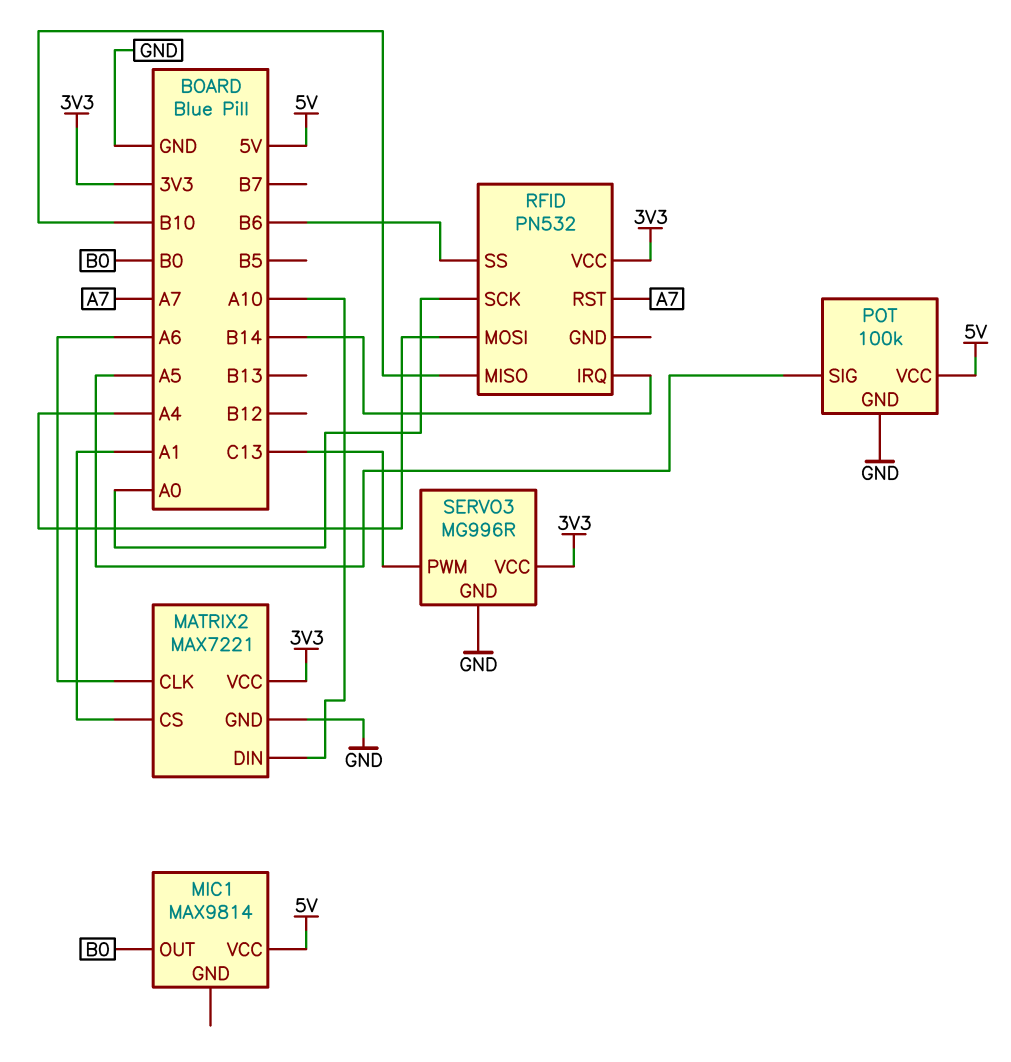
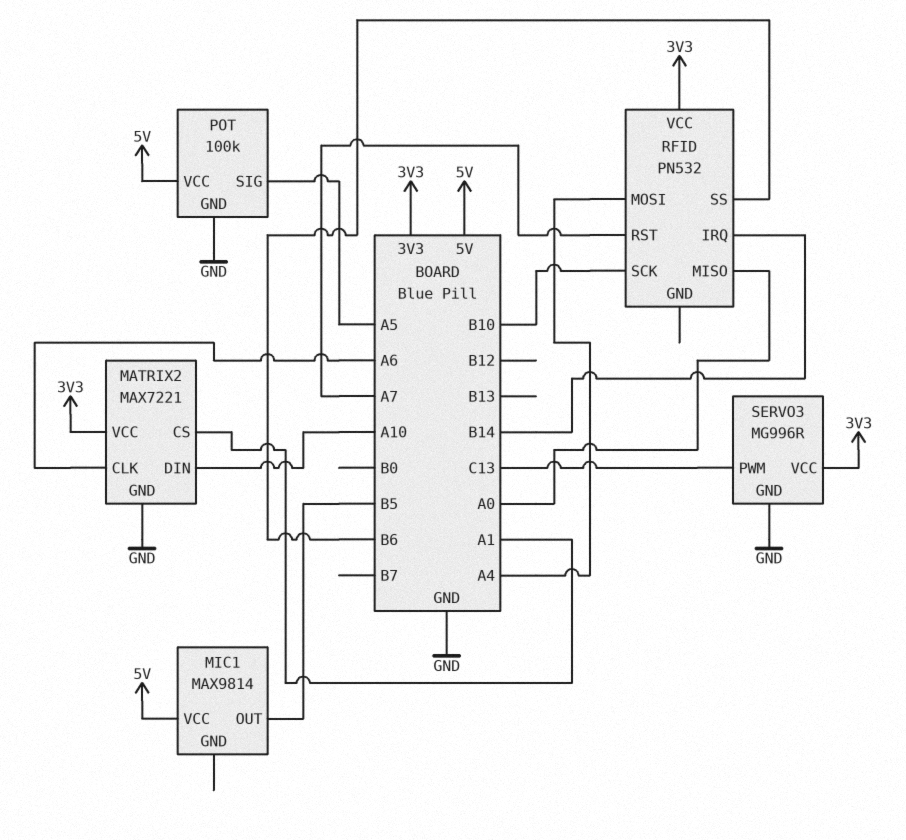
MIC1 pin OUT: B0 -> B5
RFID pin MISO: B10 -> A0
RFID pin SCK: A0 -> B10

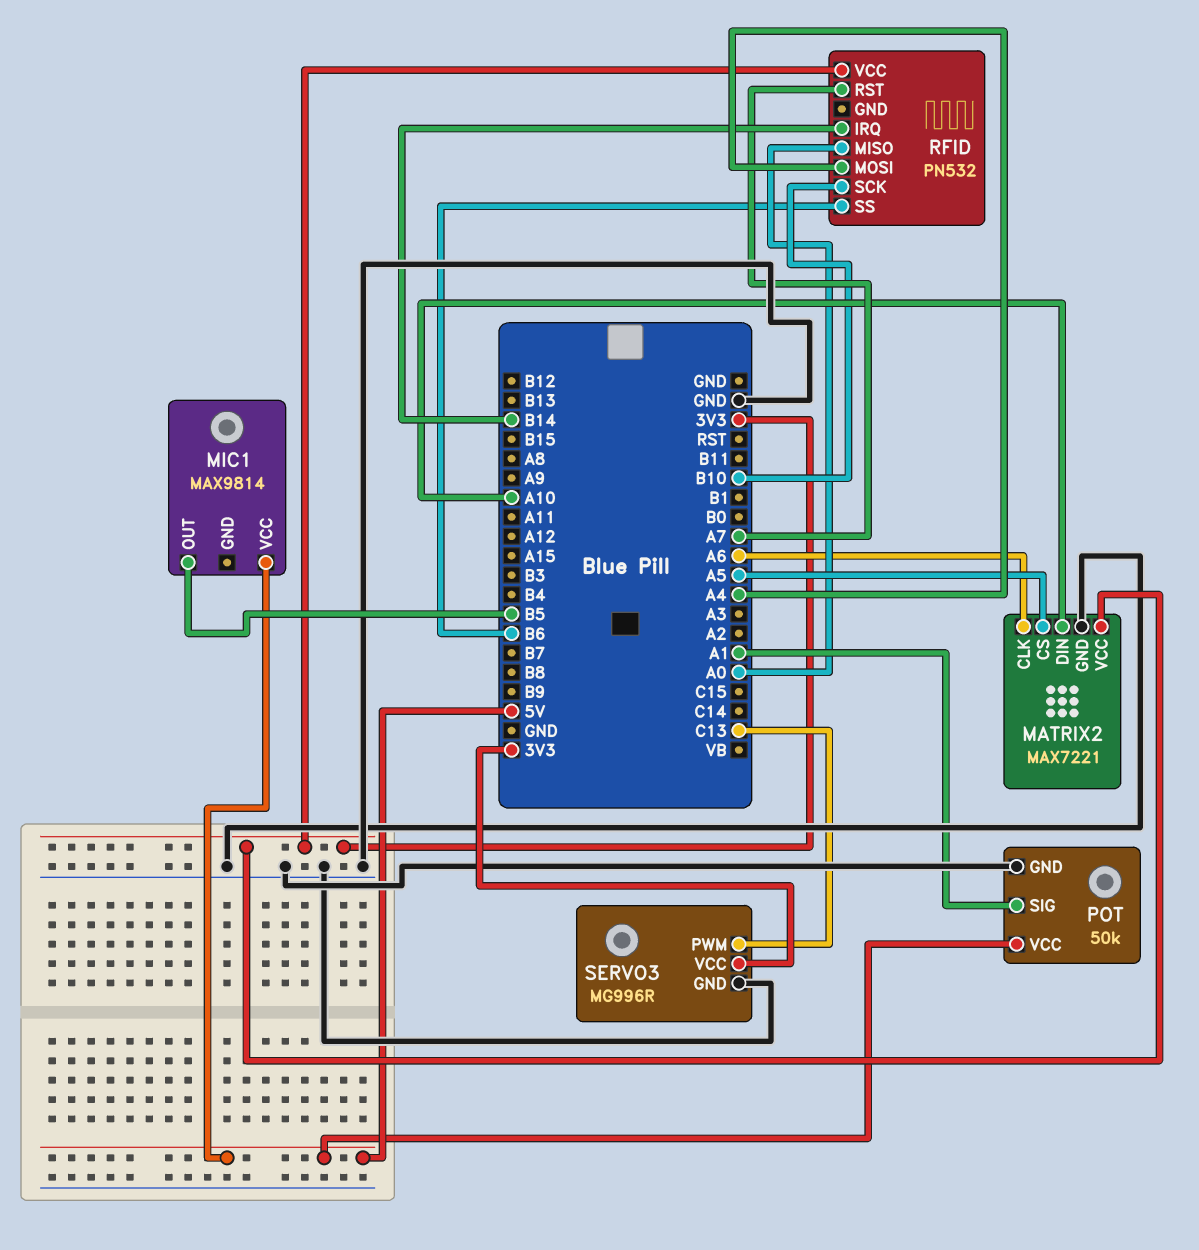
MATRIX2 pin CS: A1 -> A5
POT: 100k -> 50k
POT pin SIG: A5 -> A1

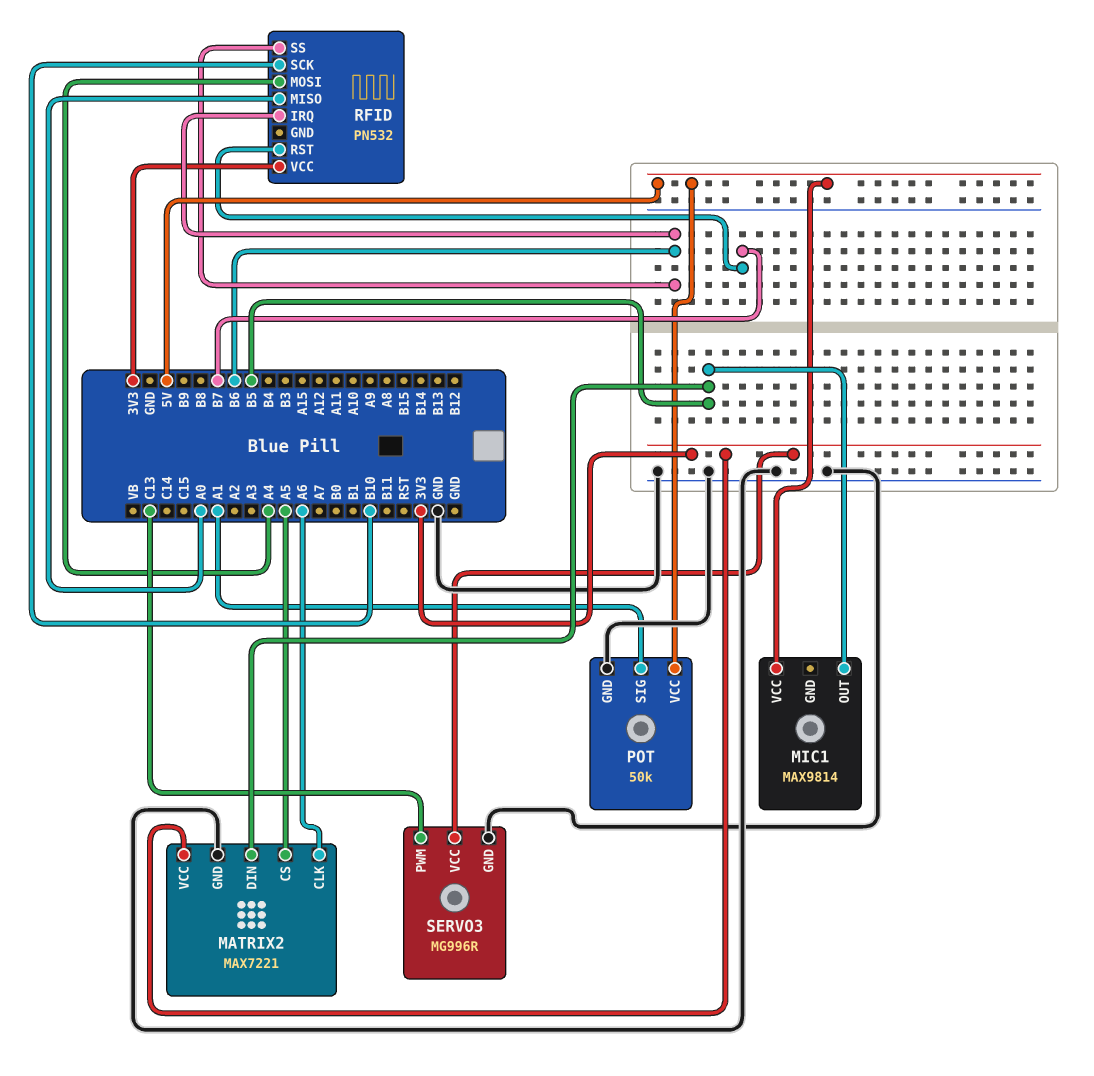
MATRIX2 pin DIN: A10 -> B5
RFID pin IRQ: B14 -> B6
RFID pin RST: A7 -> B7

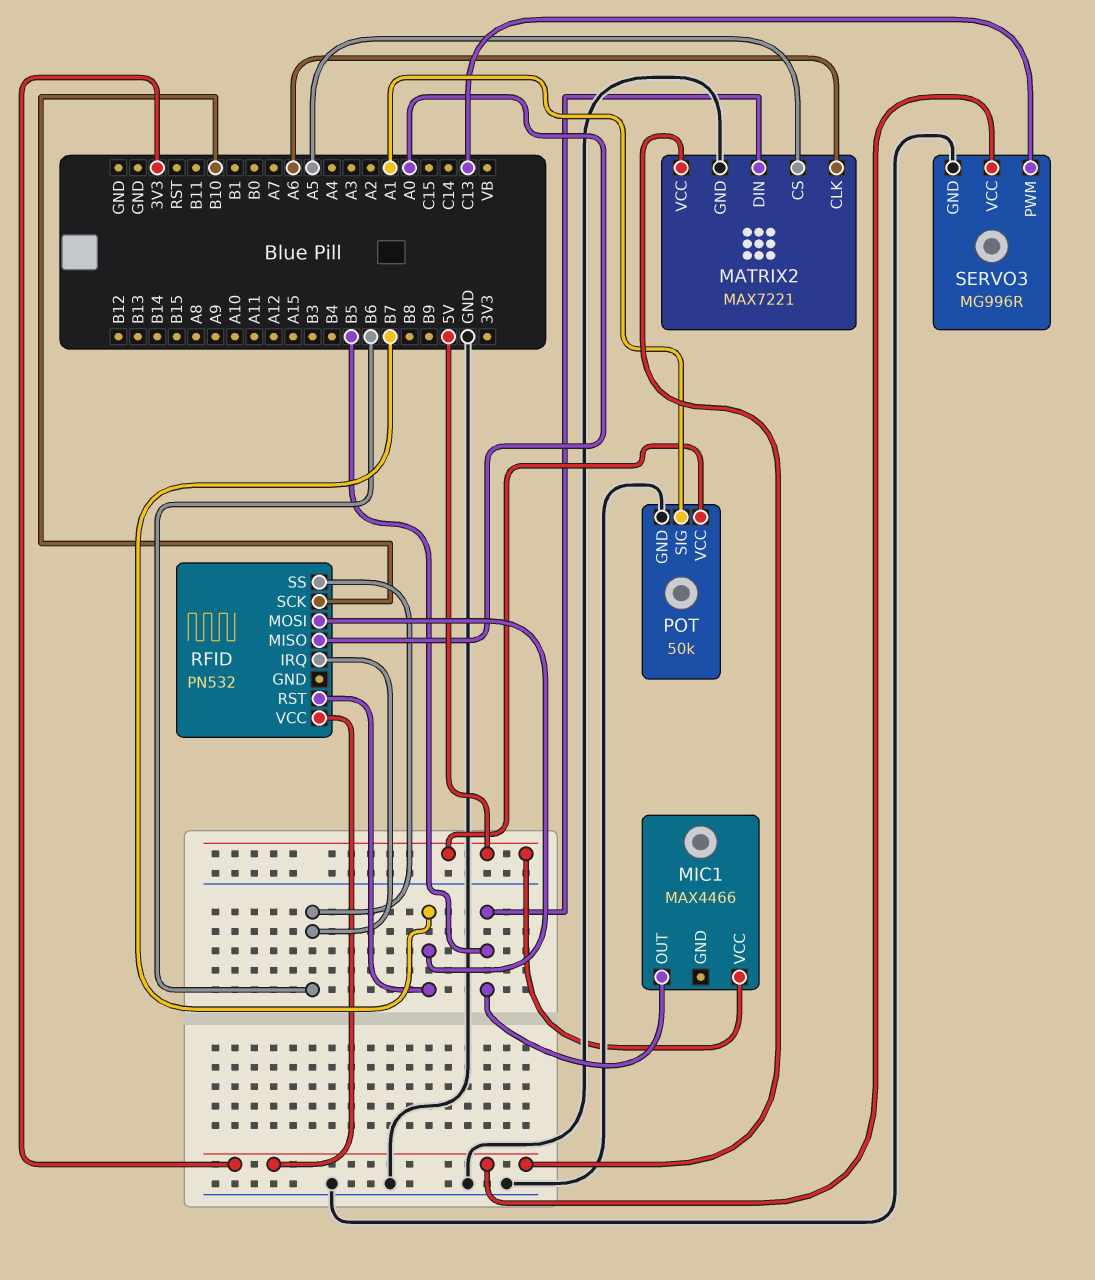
MIC1: MAX9814 -> MAX4466
RFID pin MOSI: A4 -> B7

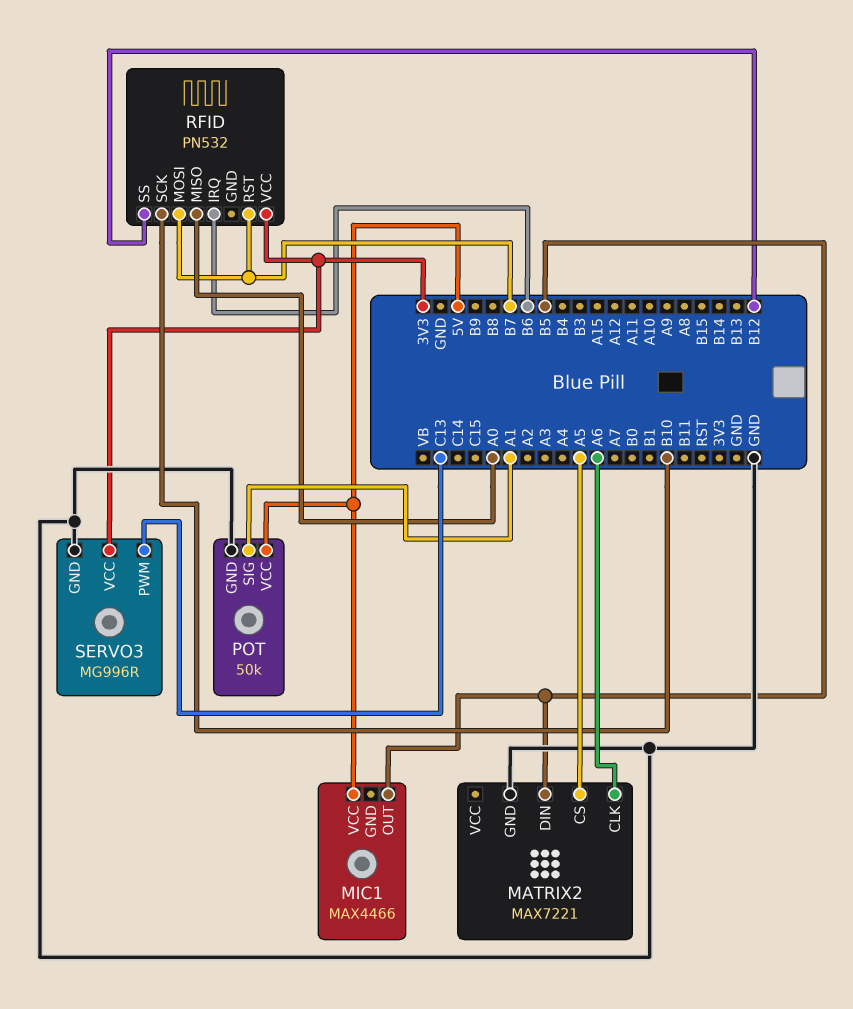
MATRIX2 pin VCC: 3V3 -> none
RFID pin SS: B6 -> B12

